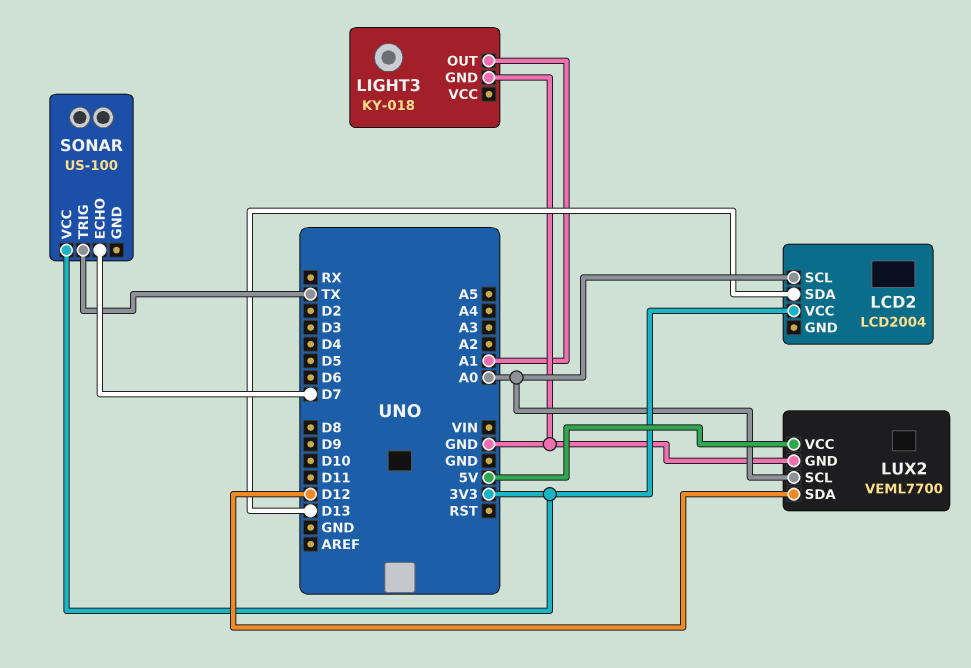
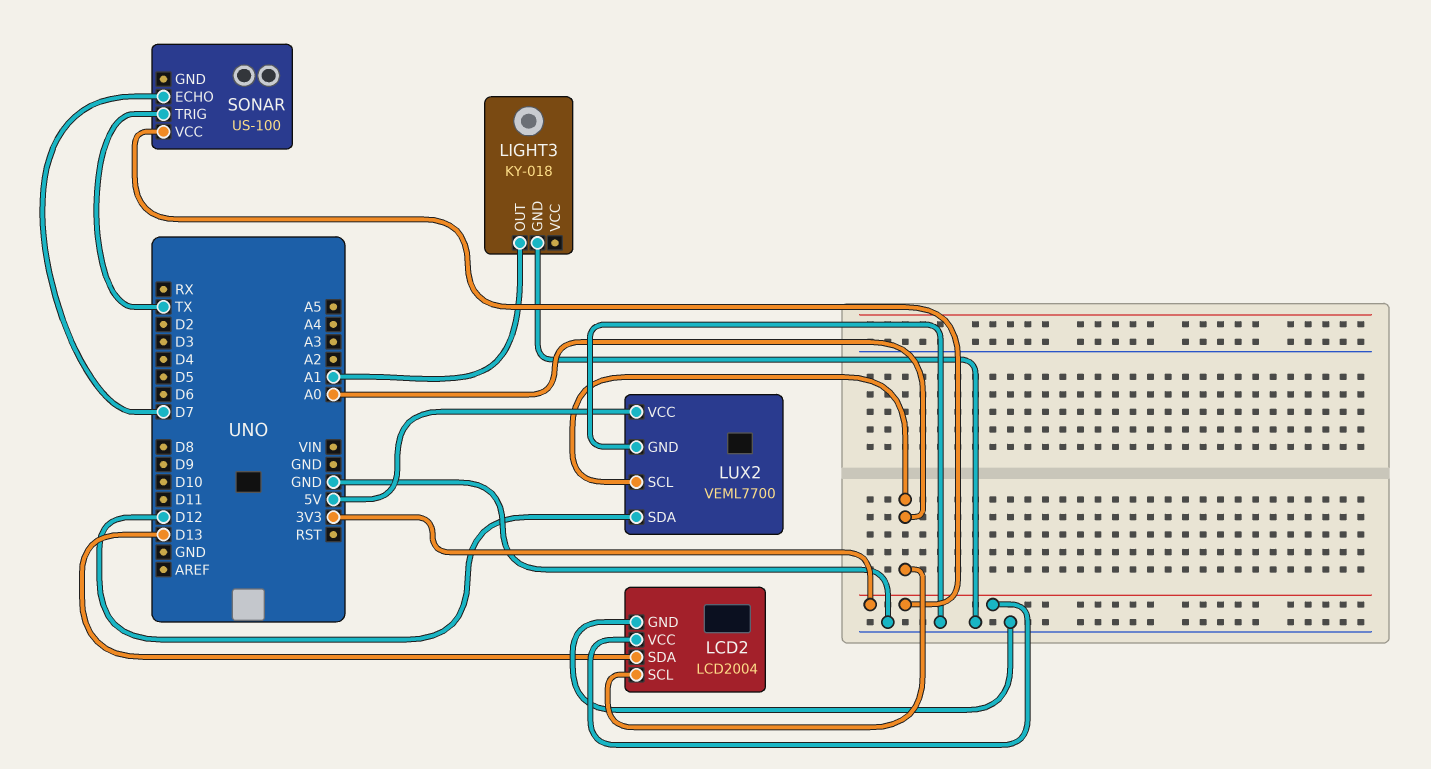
LCD2 pin GND: none -> GND

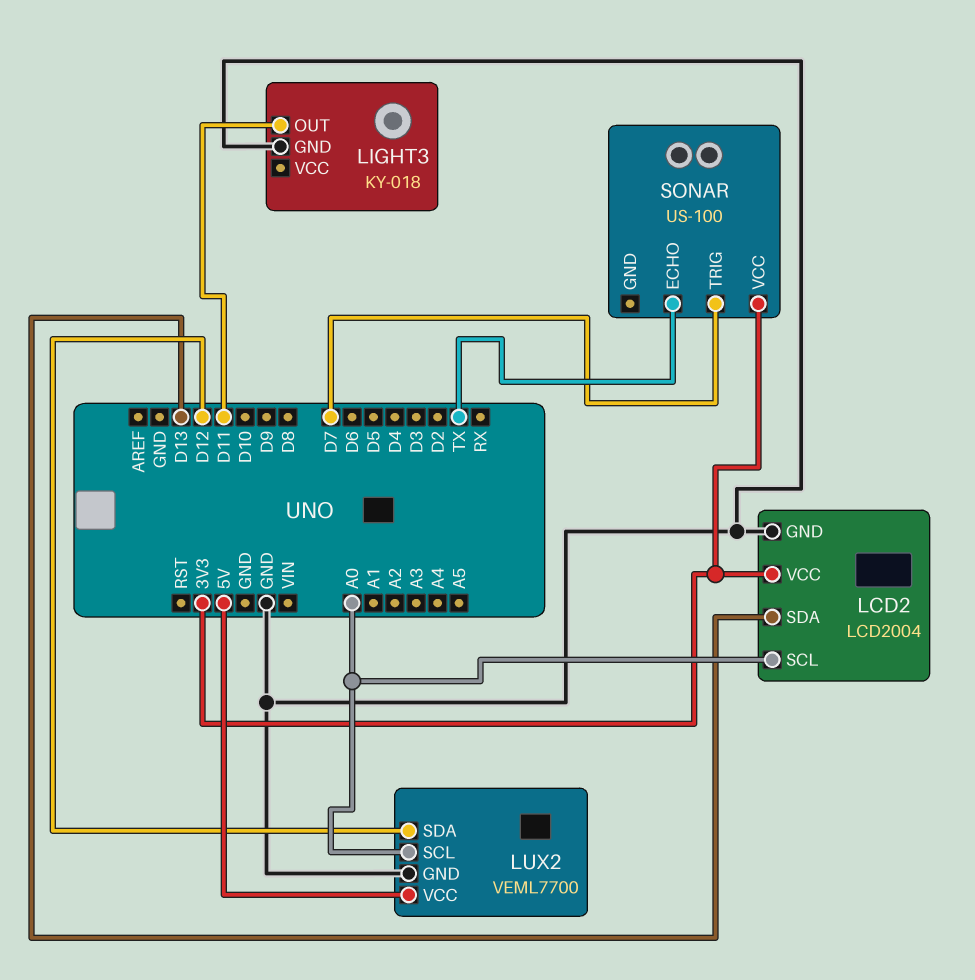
LIGHT3 pin OUT: A1 -> D11
SONAR pin ECHO: D7 -> TX
SONAR pin TRIG: TX -> D7

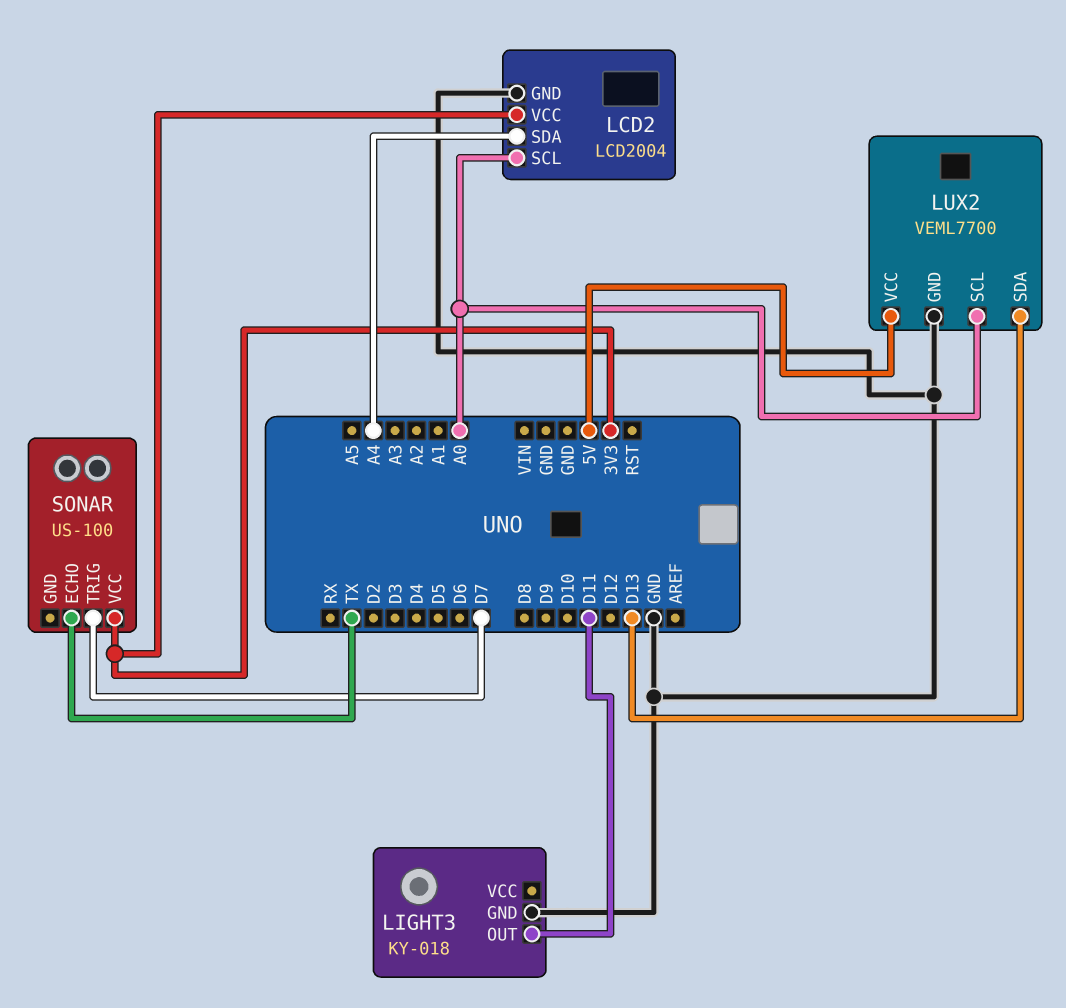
LCD2 pin SDA: D13 -> A4
LUX2 pin SDA: D12 -> D13

